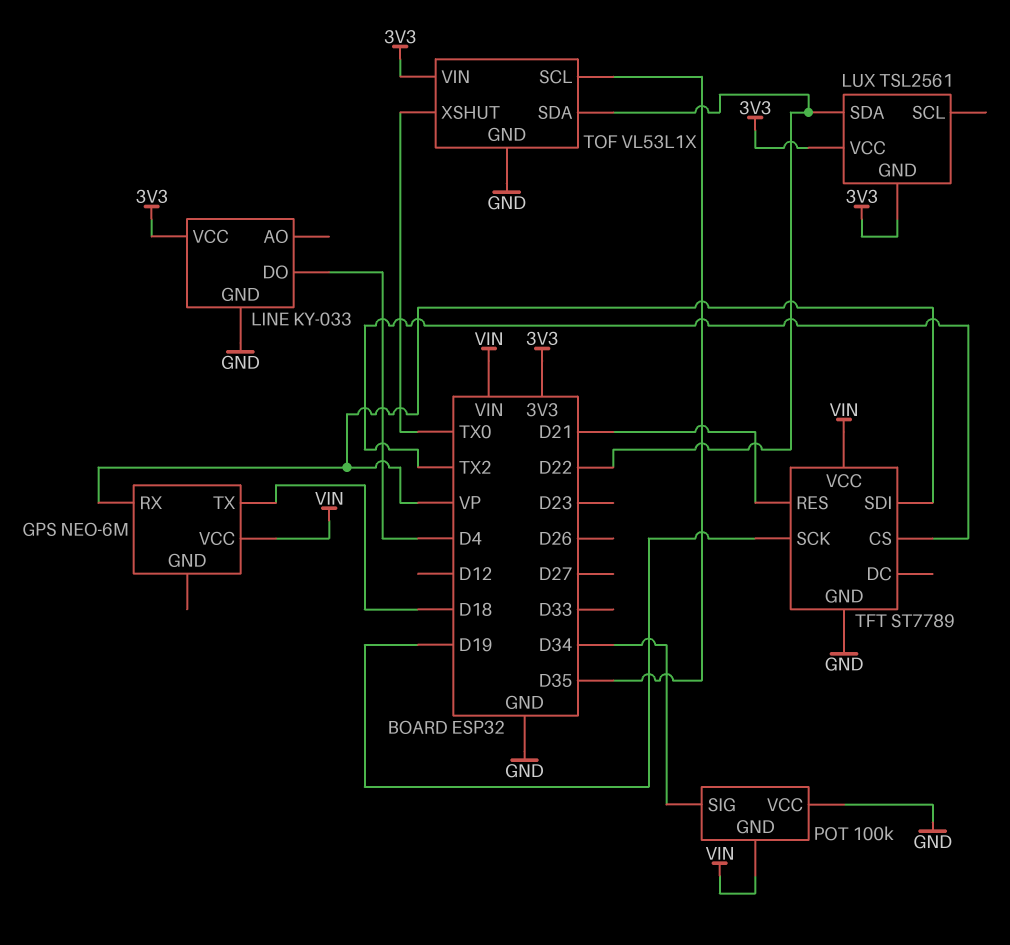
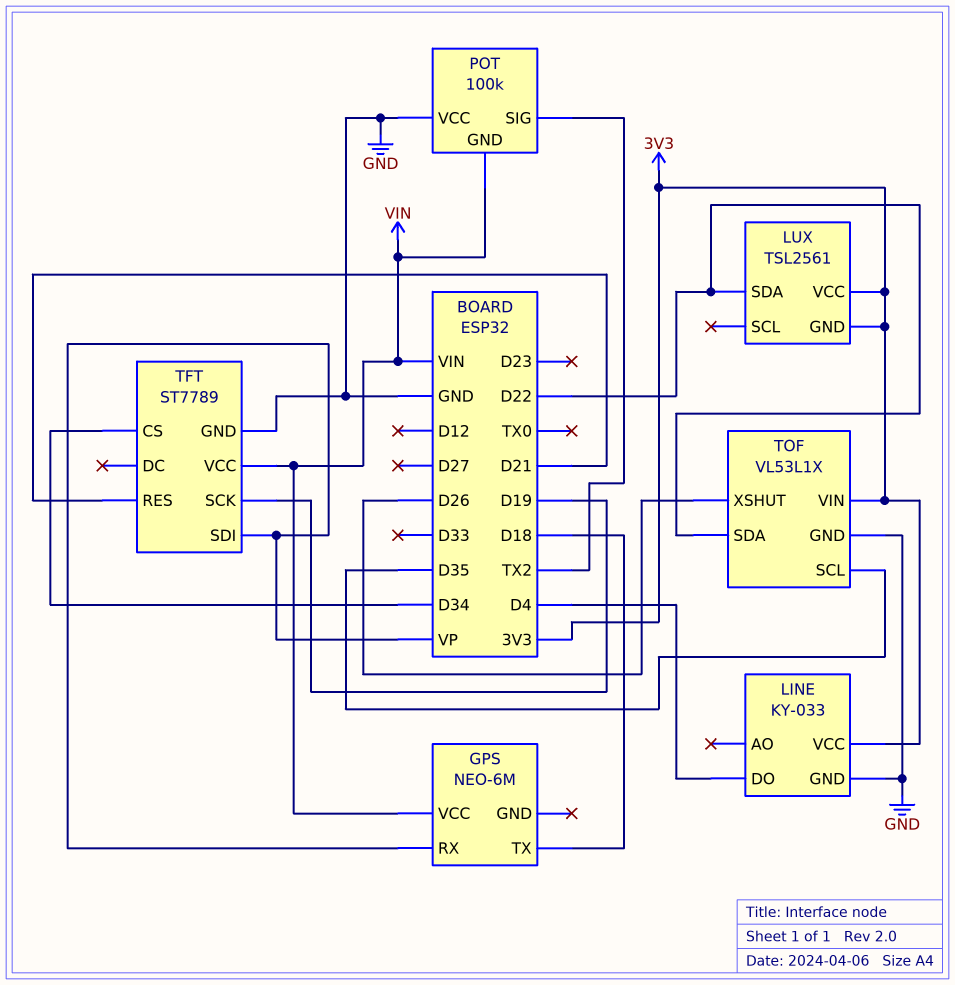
POT pin SIG: D34 -> TX2
TFT pin CS: TX2 -> D34
TOF pin XSHUT: TX0 -> D26

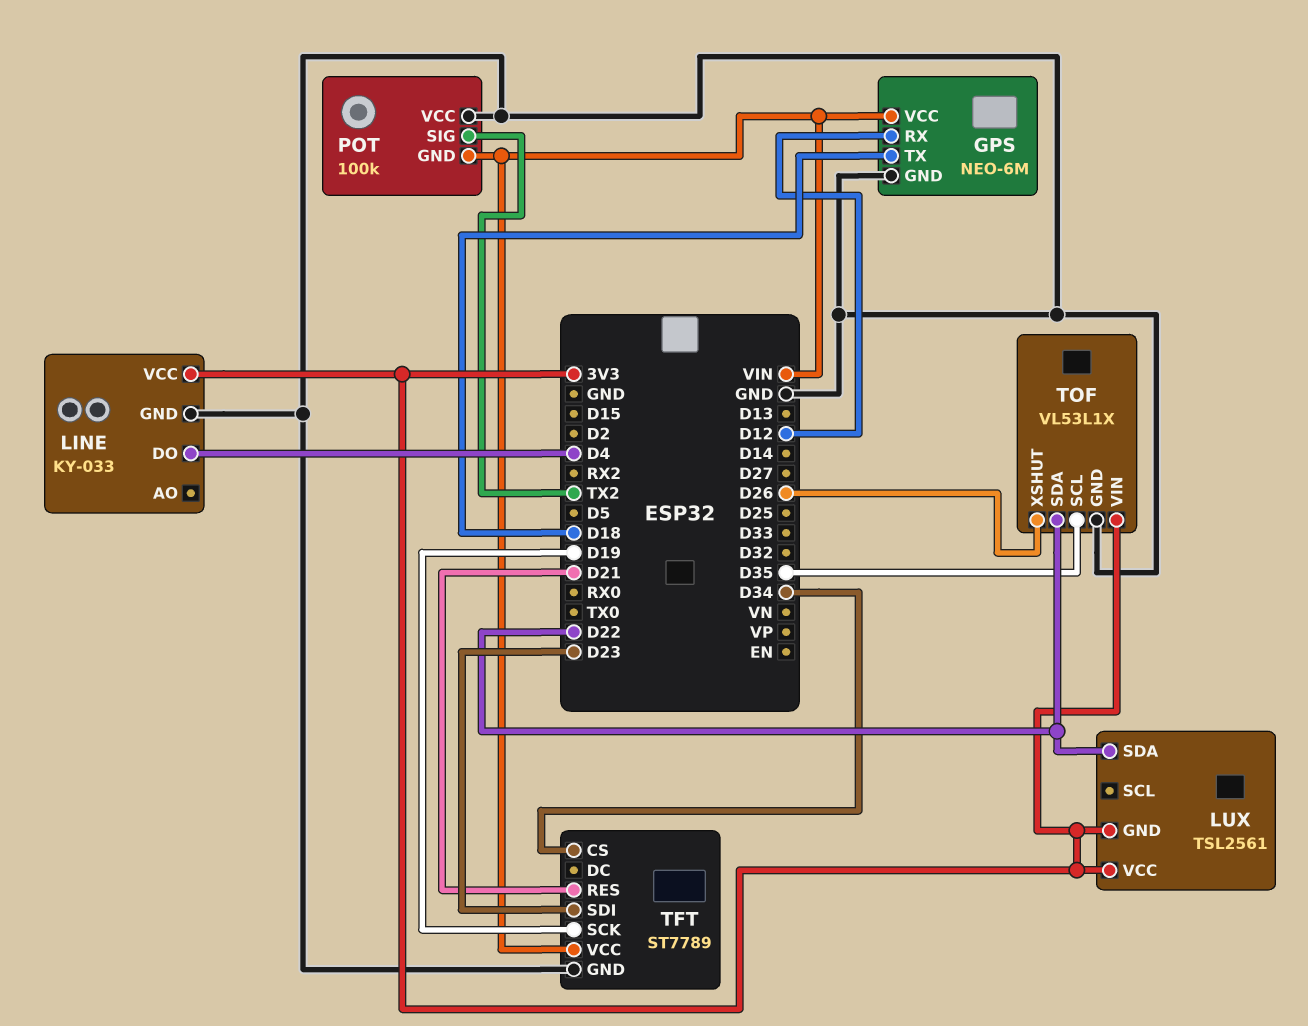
GPS pin GND: none -> GND
GPS pin RX: VP -> D12
TFT pin SDI: VP -> D23

